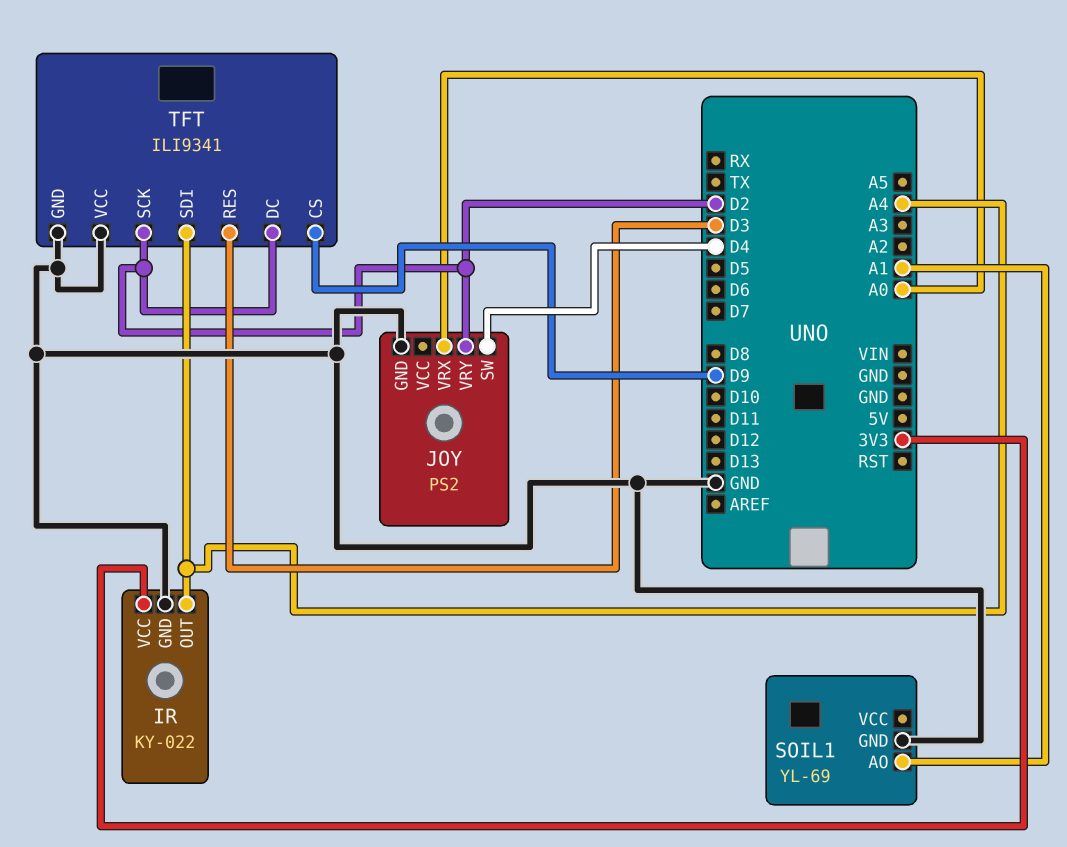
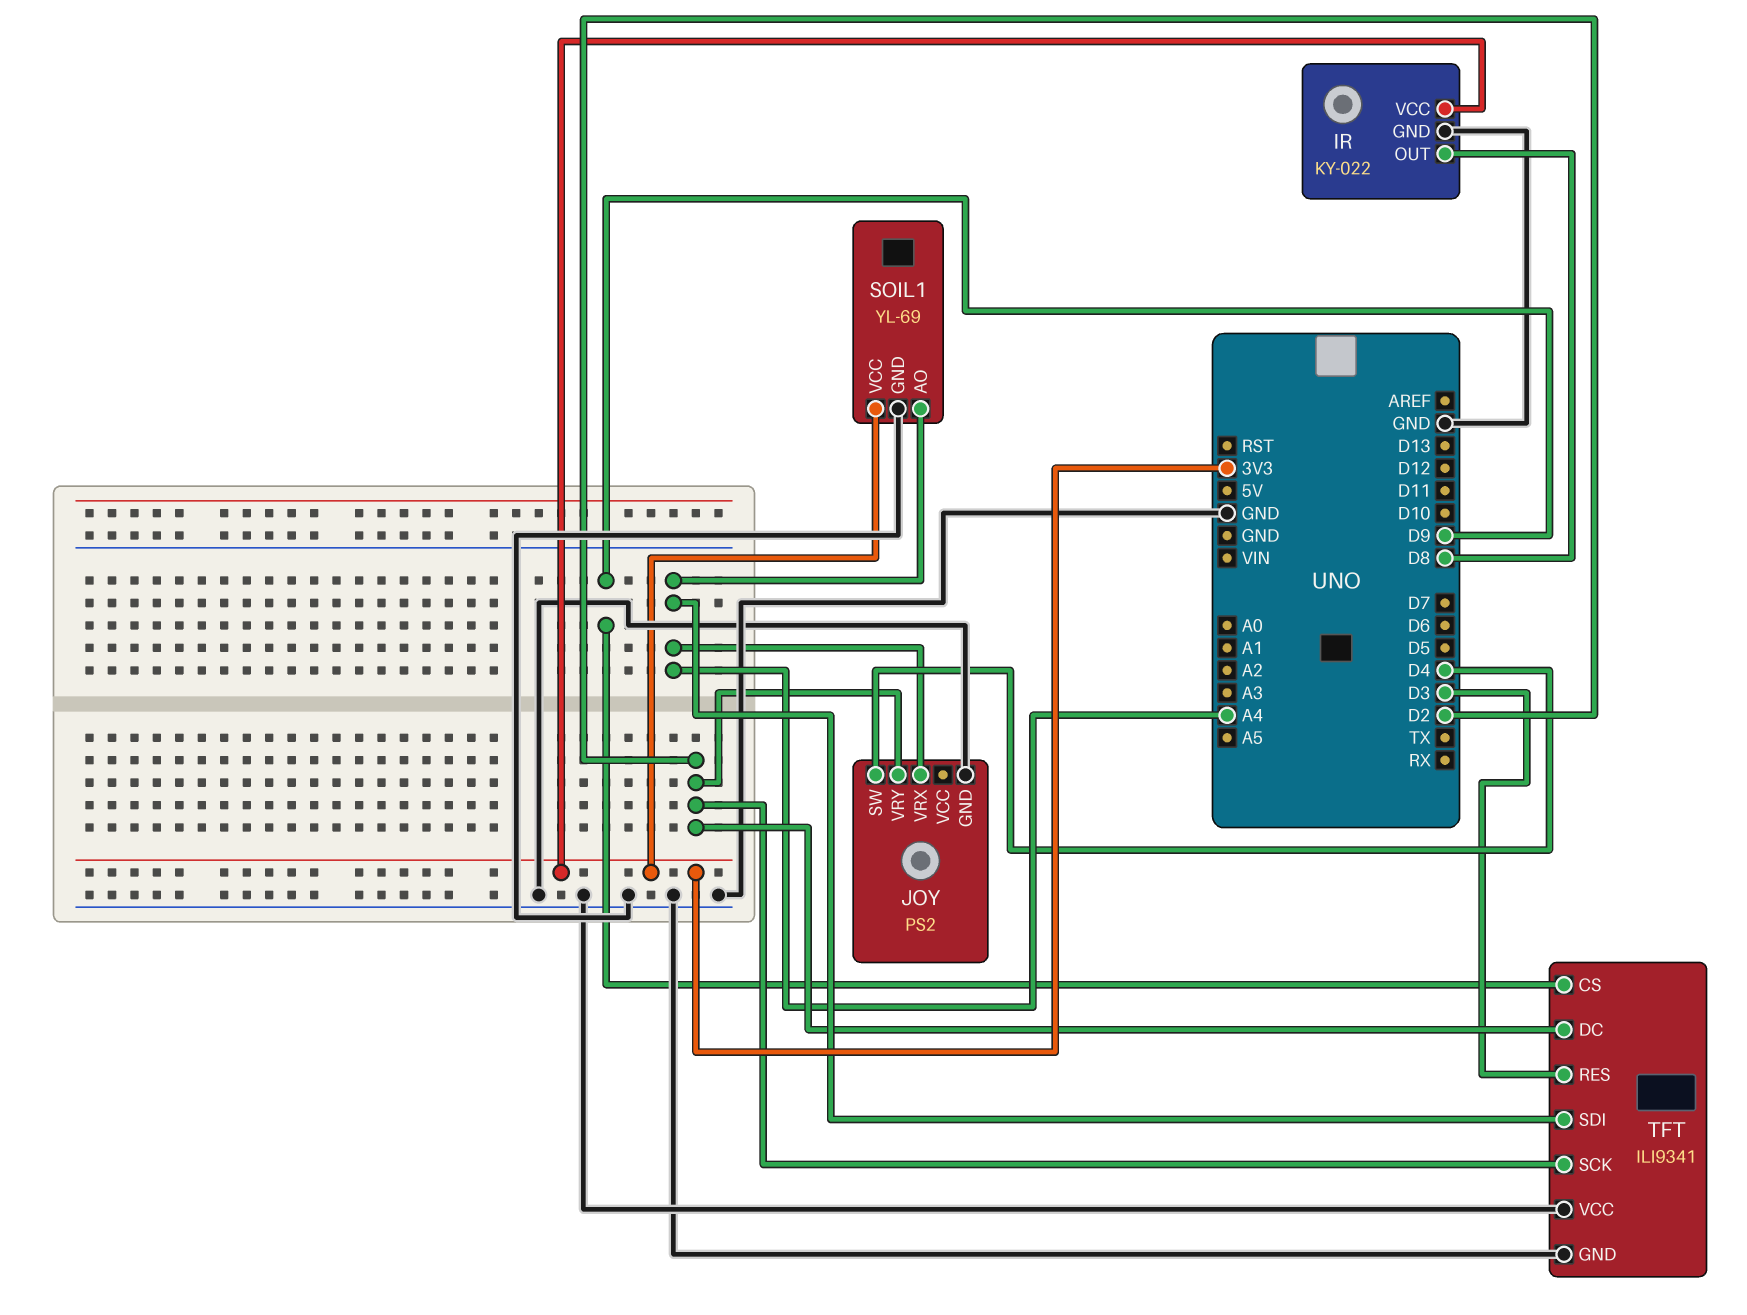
IR pin OUT: A4 -> D8
JOY pin VRX: A0 -> A4
SOIL1 pin AO: A1 -> A4
SOIL1 pin VCC: none -> 3V3

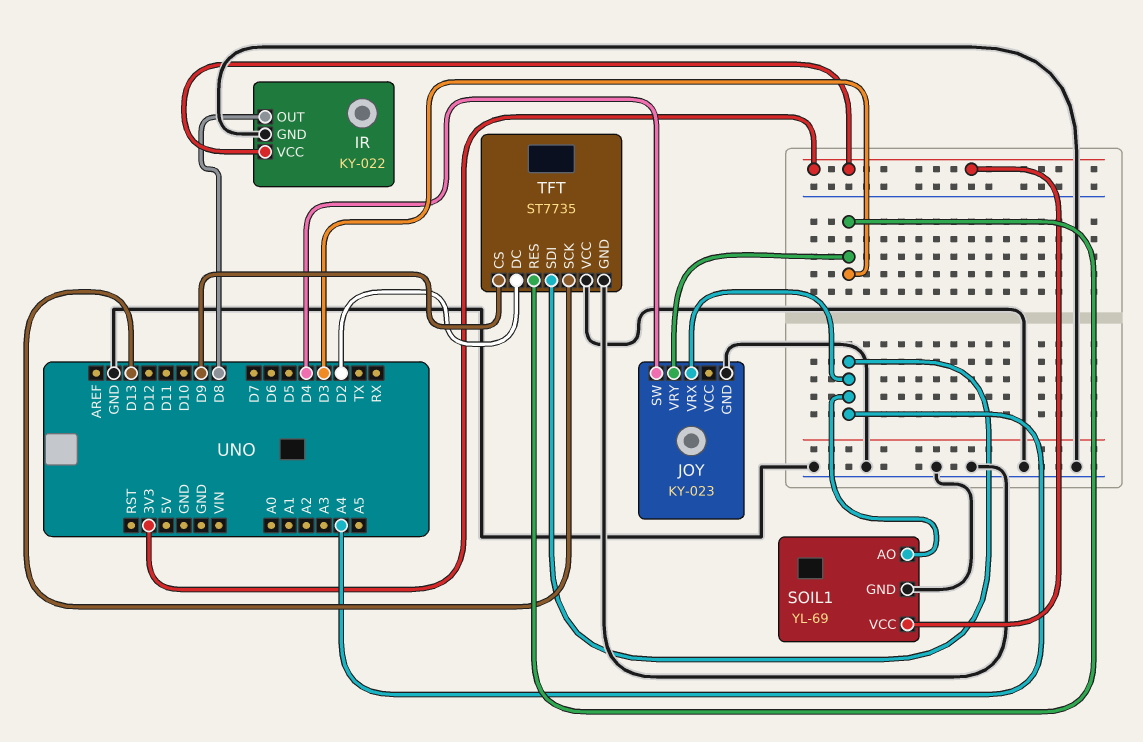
JOY: PS2 -> KY-023
JOY pin VRY: D2 -> D3
TFT: ILI9341 -> ST7735
TFT pin SCK: D2 -> D13

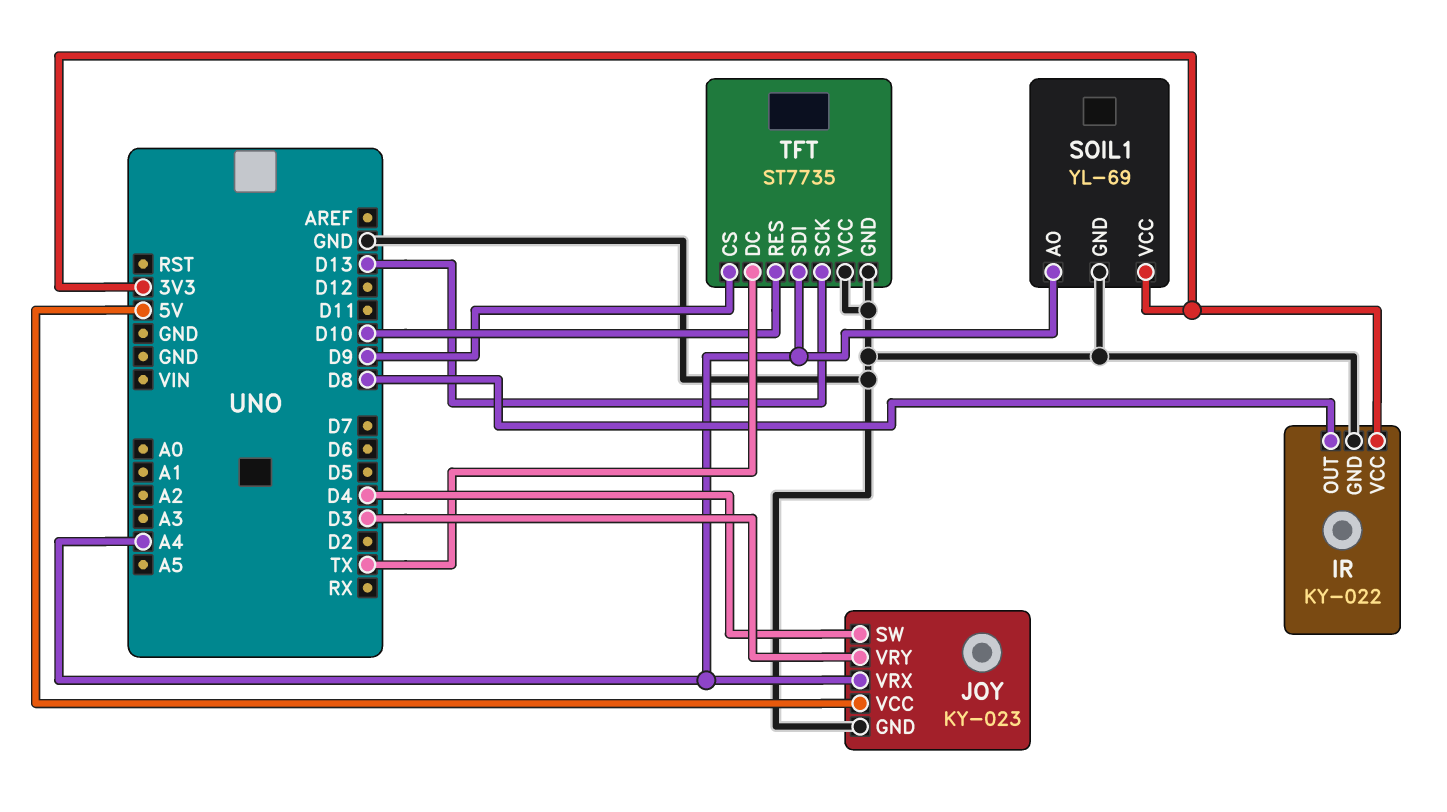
JOY pin VCC: none -> 5V
TFT pin DC: D2 -> TX
TFT pin RES: D3 -> D10

